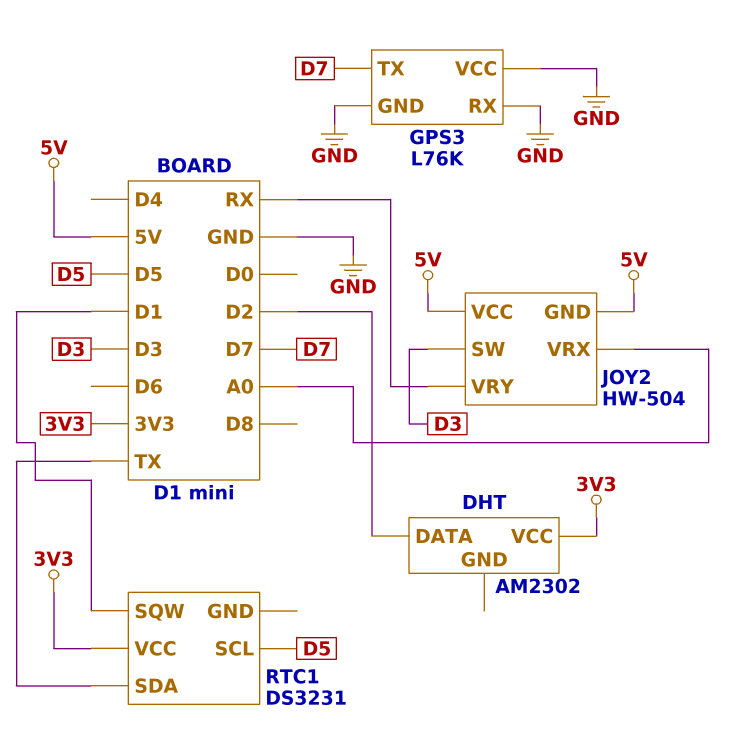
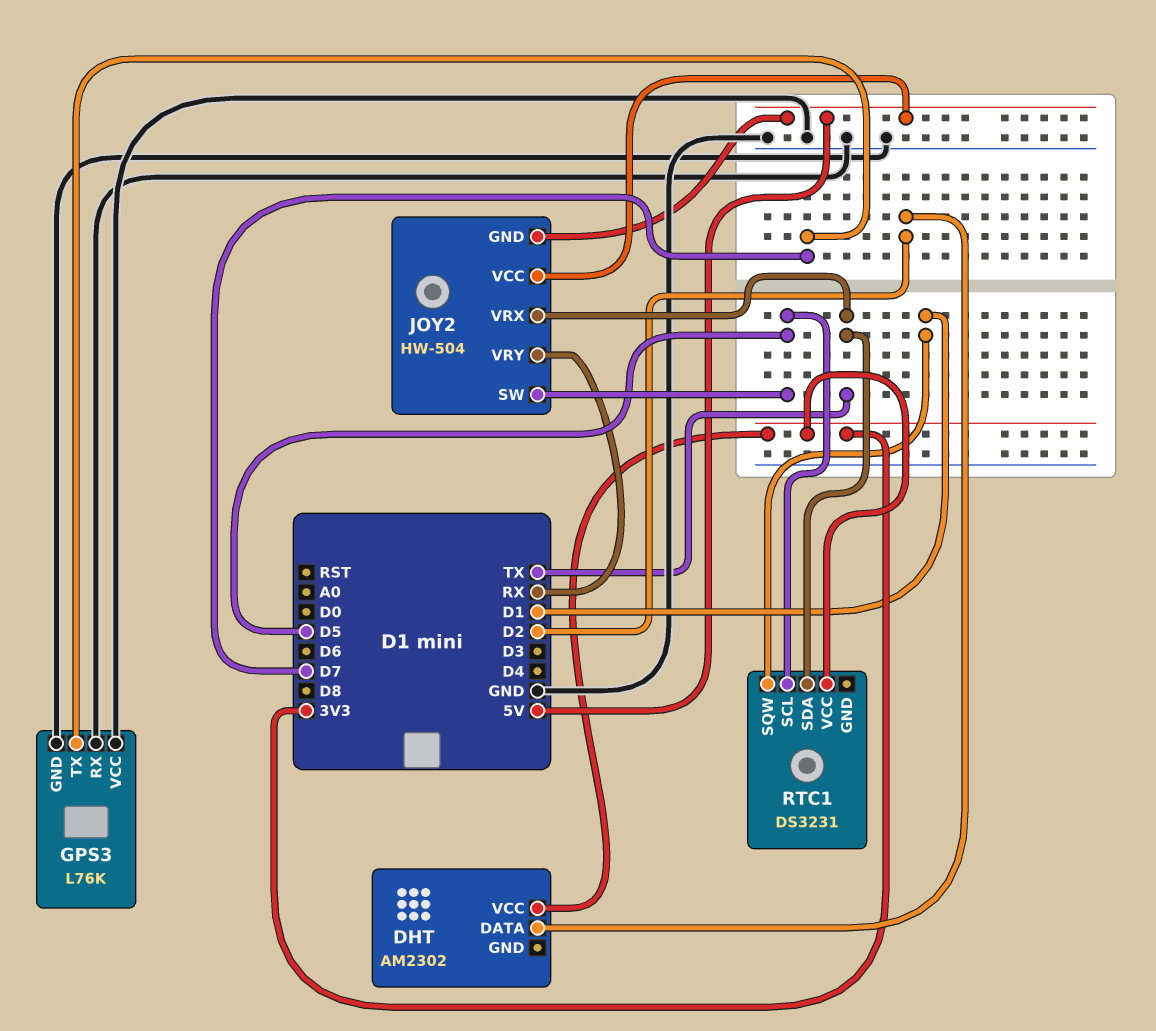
JOY2 pin SW: D3 -> D5
JOY2 pin VRX: A0 -> TX

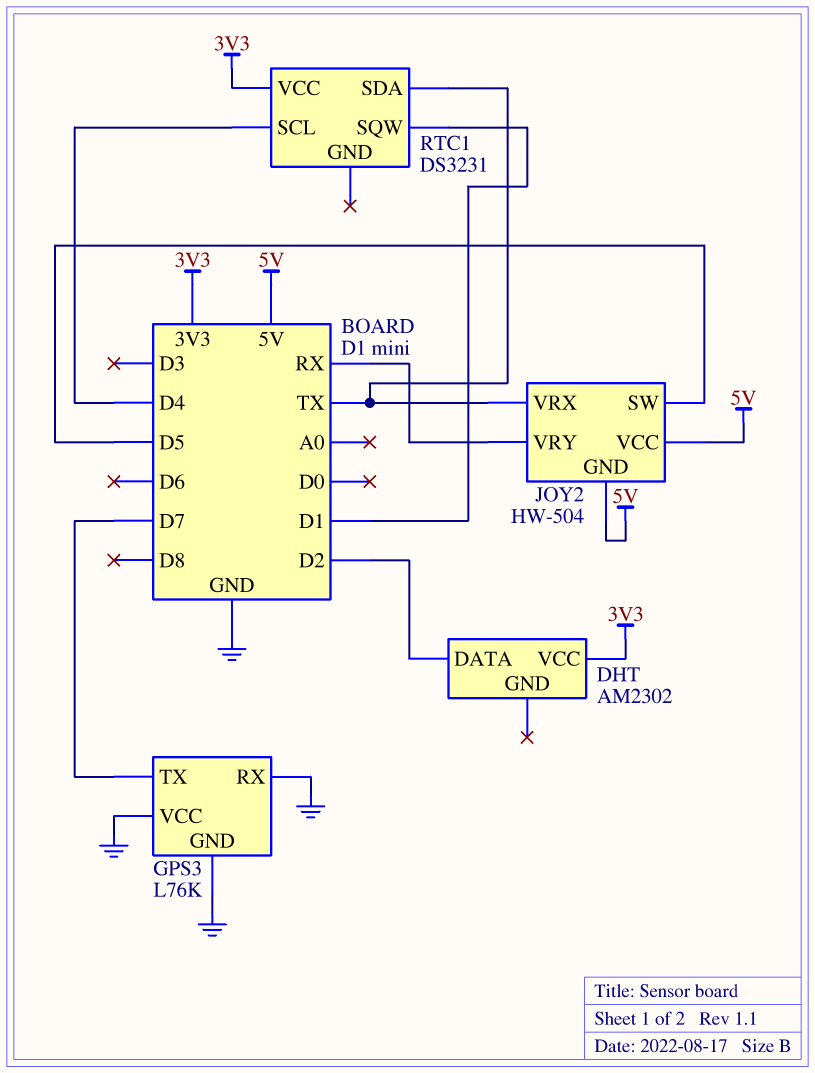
RTC1 pin SCL: D5 -> D4

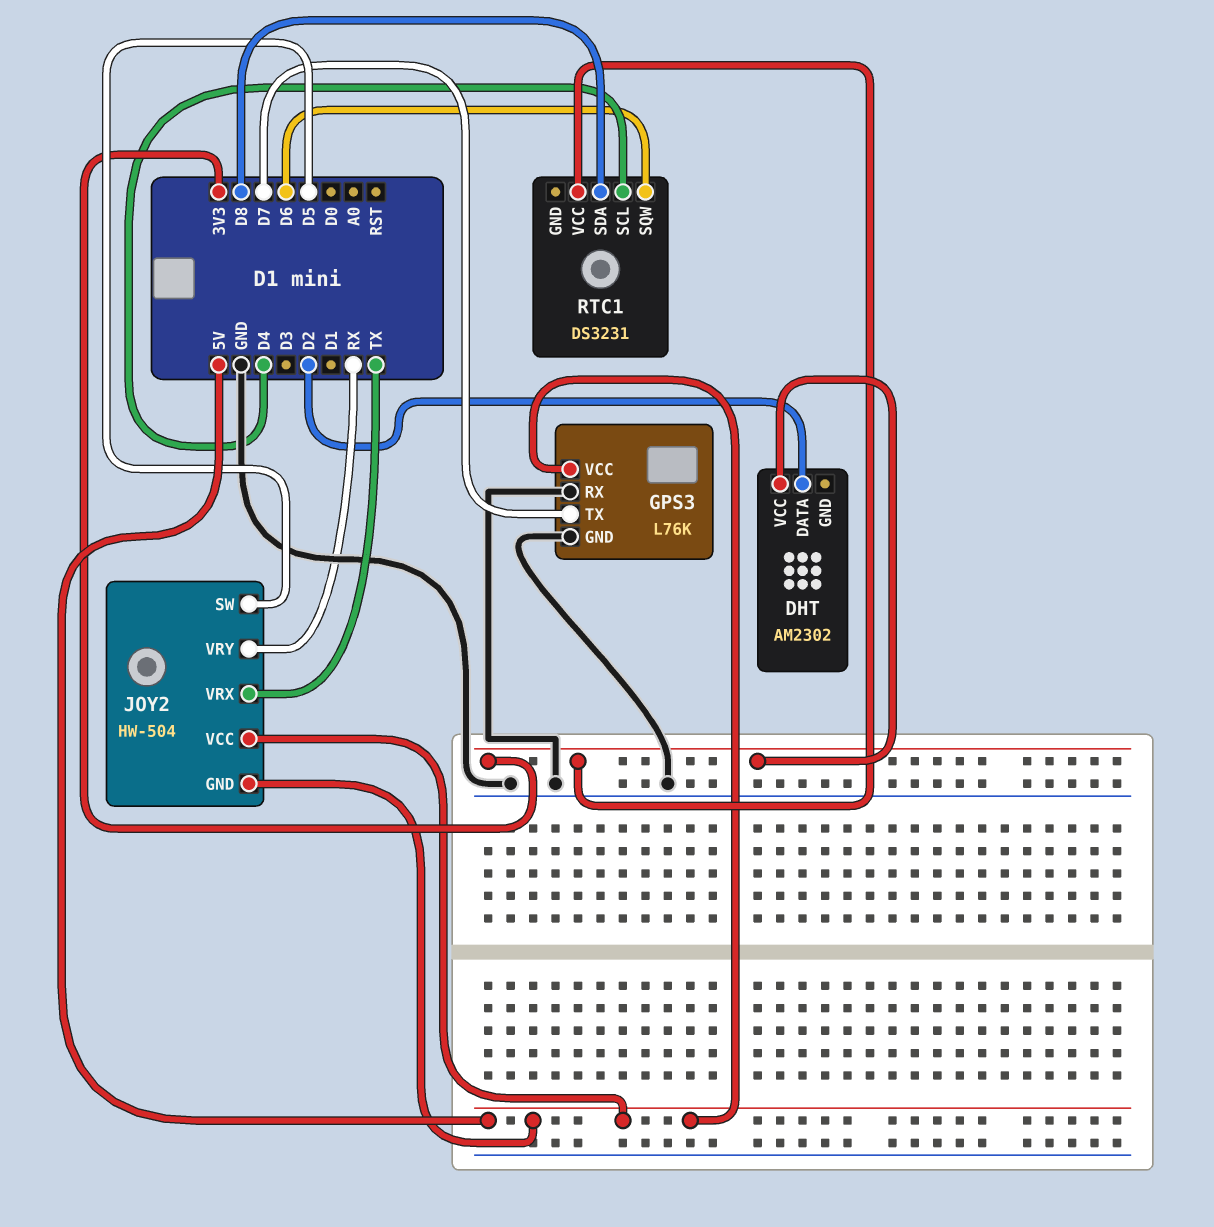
GPS3 pin VCC: GND -> 5V
RTC1 pin SDA: TX -> D8
RTC1 pin SQW: D1 -> D6

